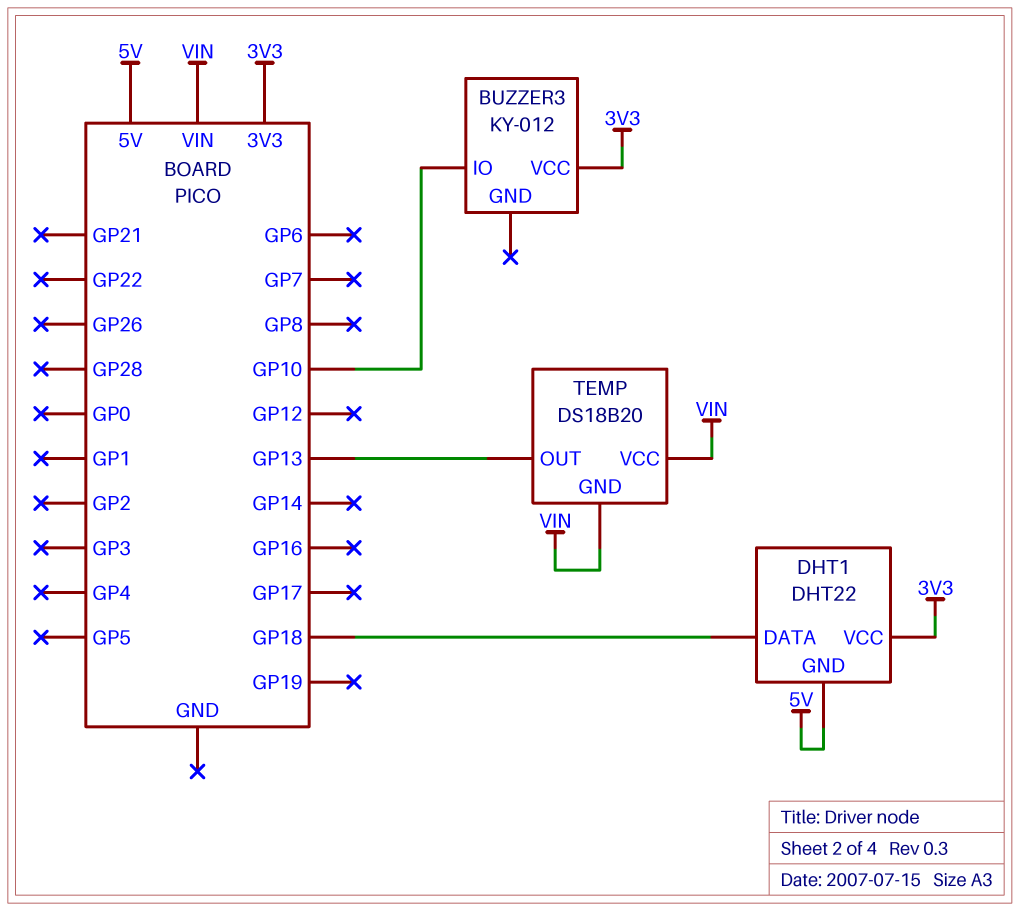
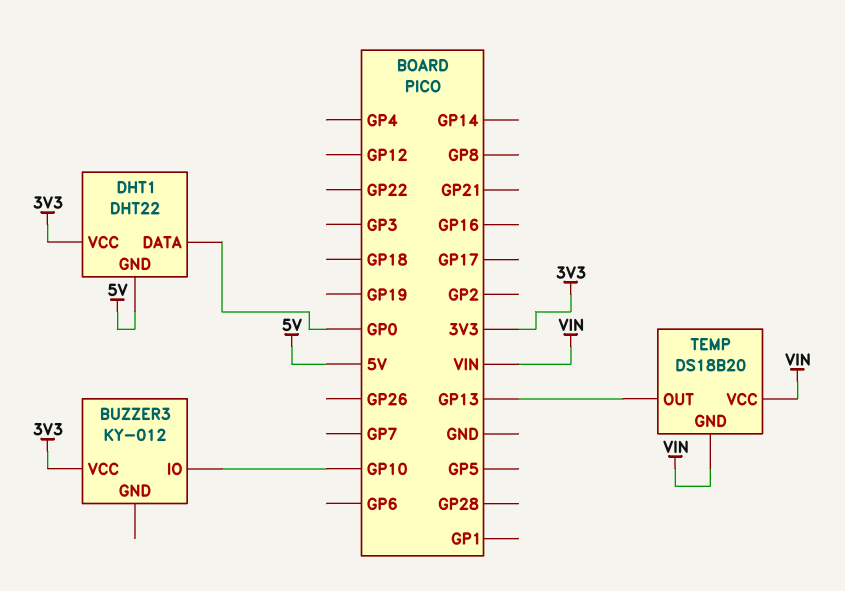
DHT1 pin DATA: GP18 -> GP0

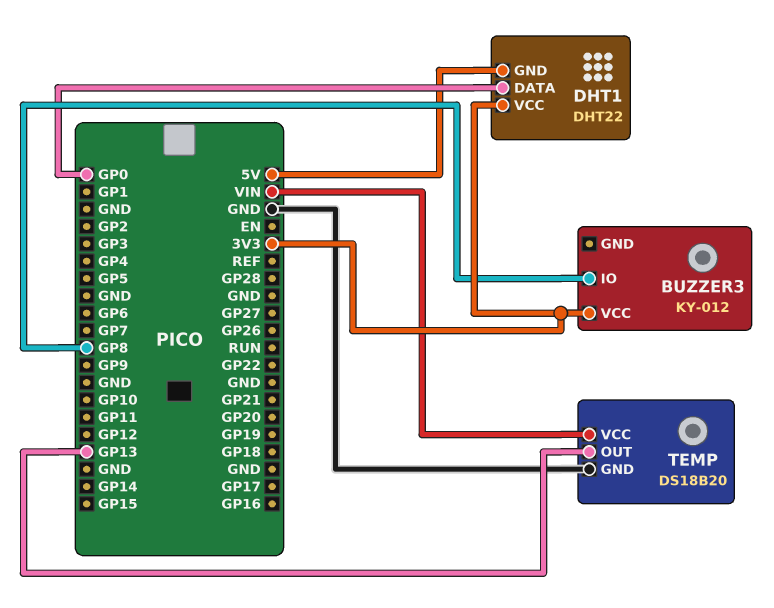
BUZZER3 pin IO: GP10 -> GP8
TEMP pin GND: VIN -> GND

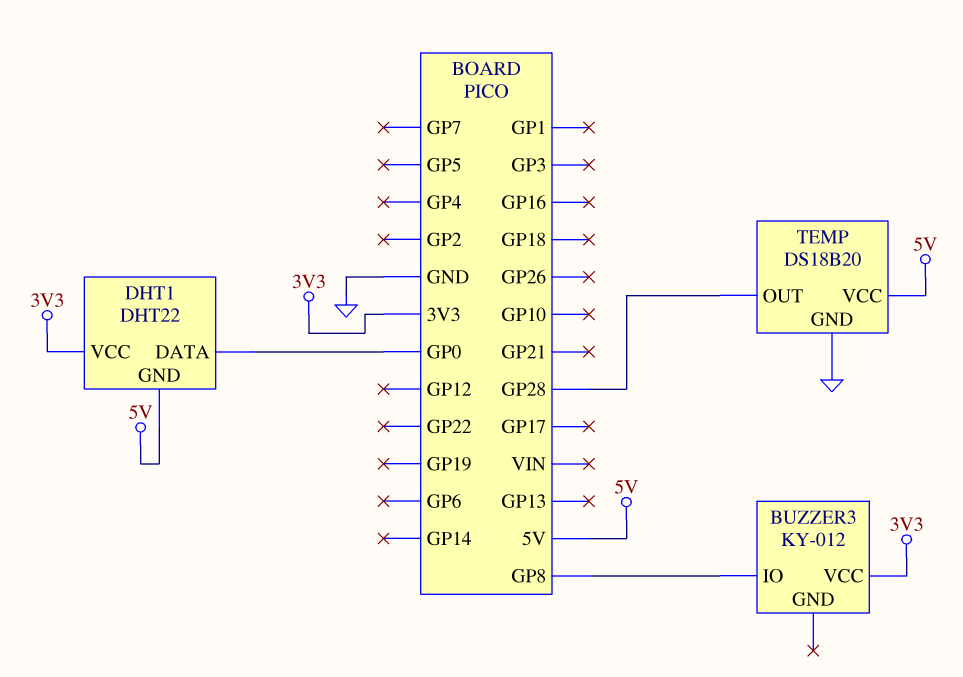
TEMP pin OUT: GP13 -> GP28
TEMP pin VCC: VIN -> 5V

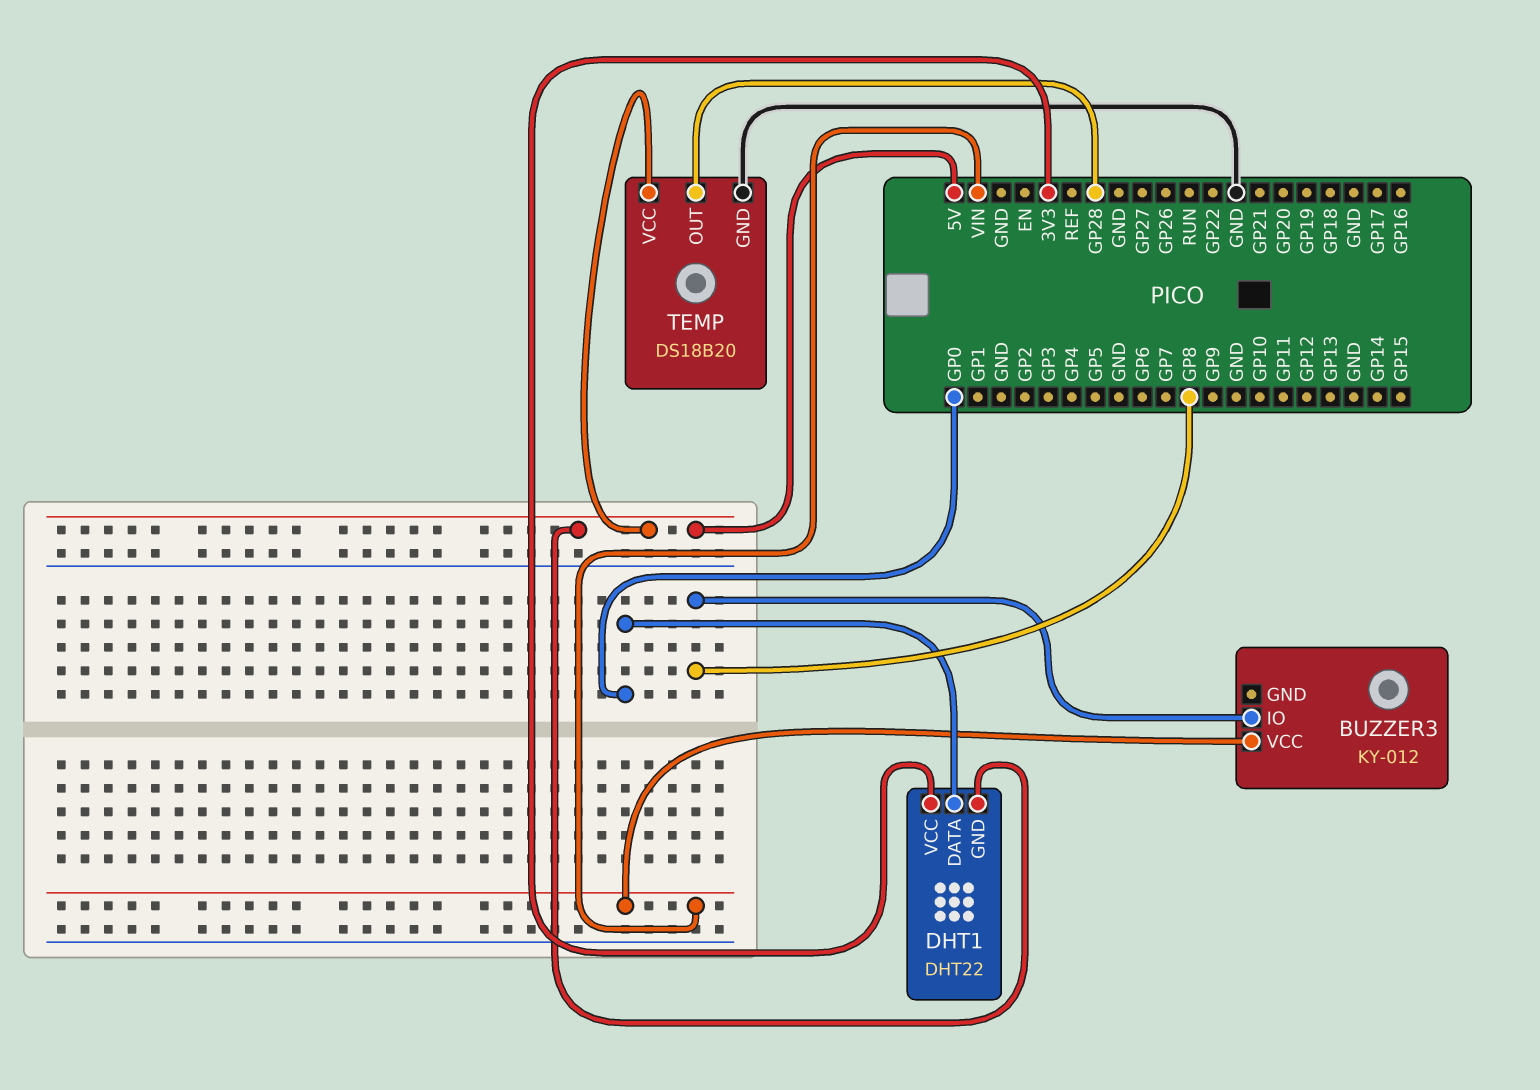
BUZZER3 pin VCC: 3V3 -> VIN

